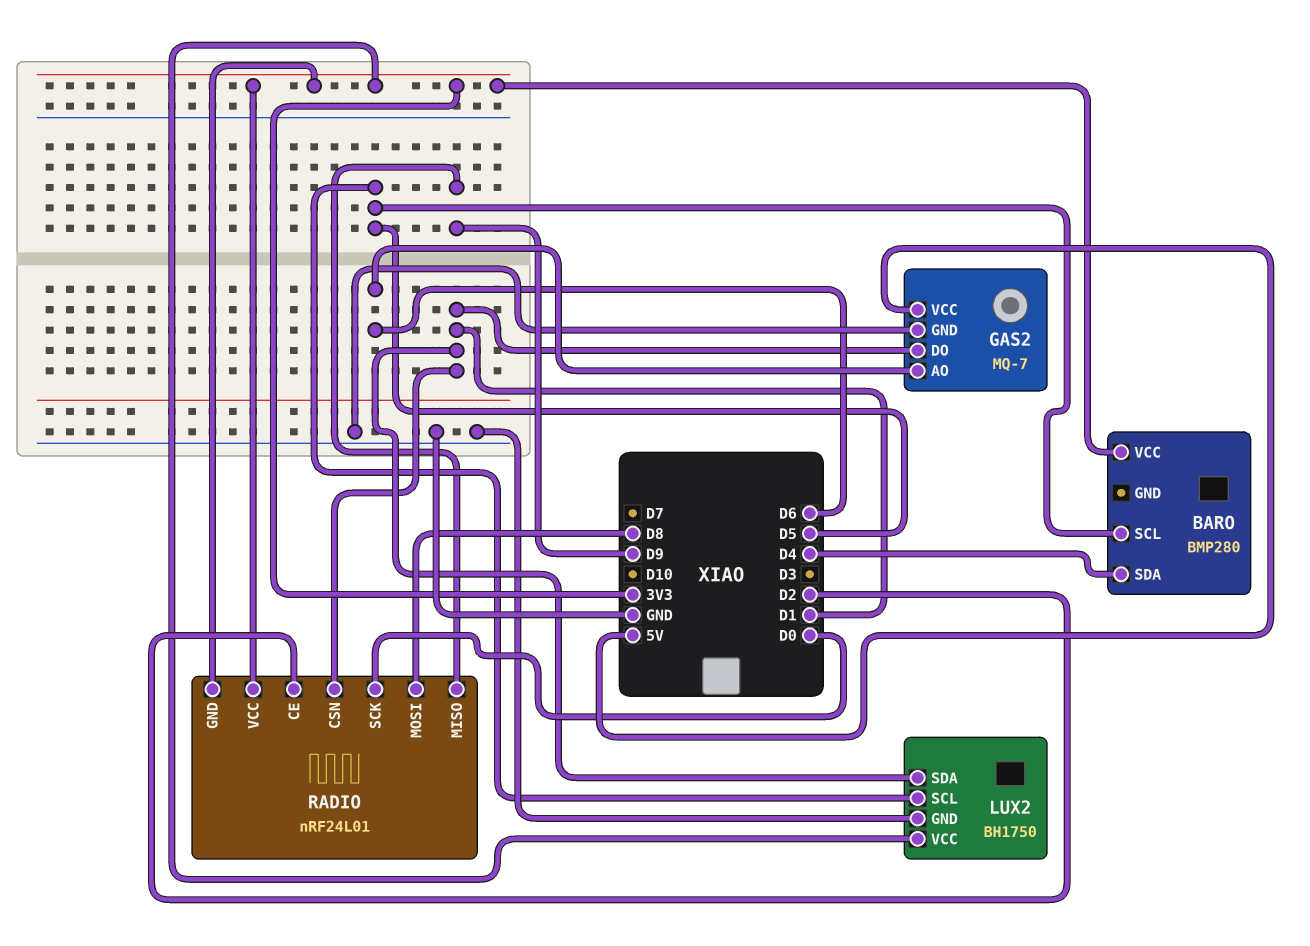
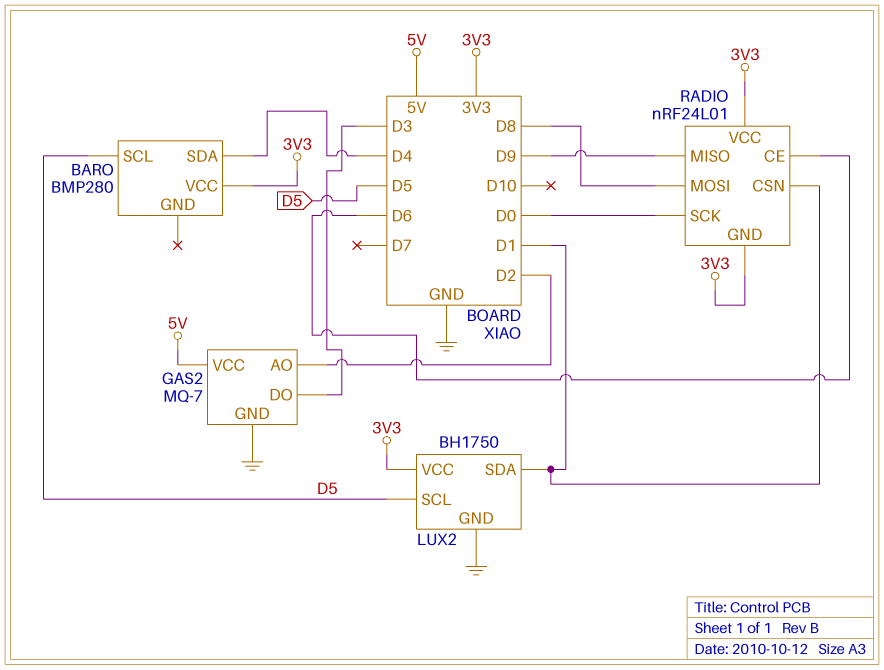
GAS2 pin AO: D6 -> D2
GAS2 pin DO: D1 -> D3
RADIO pin CE: D2 -> D6

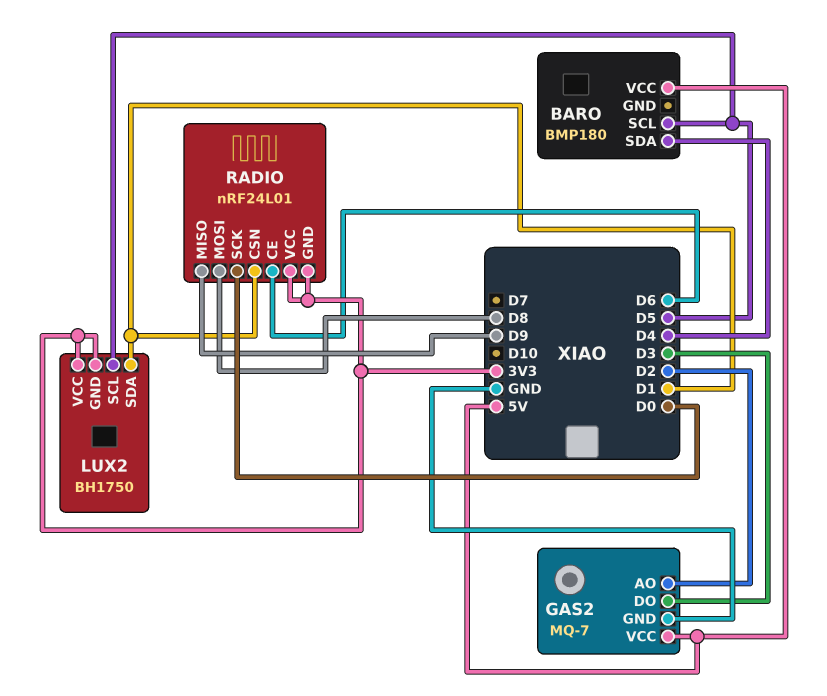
BARO: BMP280 -> BMP180
BARO pin VCC: 3V3 -> 5V
LUX2 pin GND: GND -> 3V3

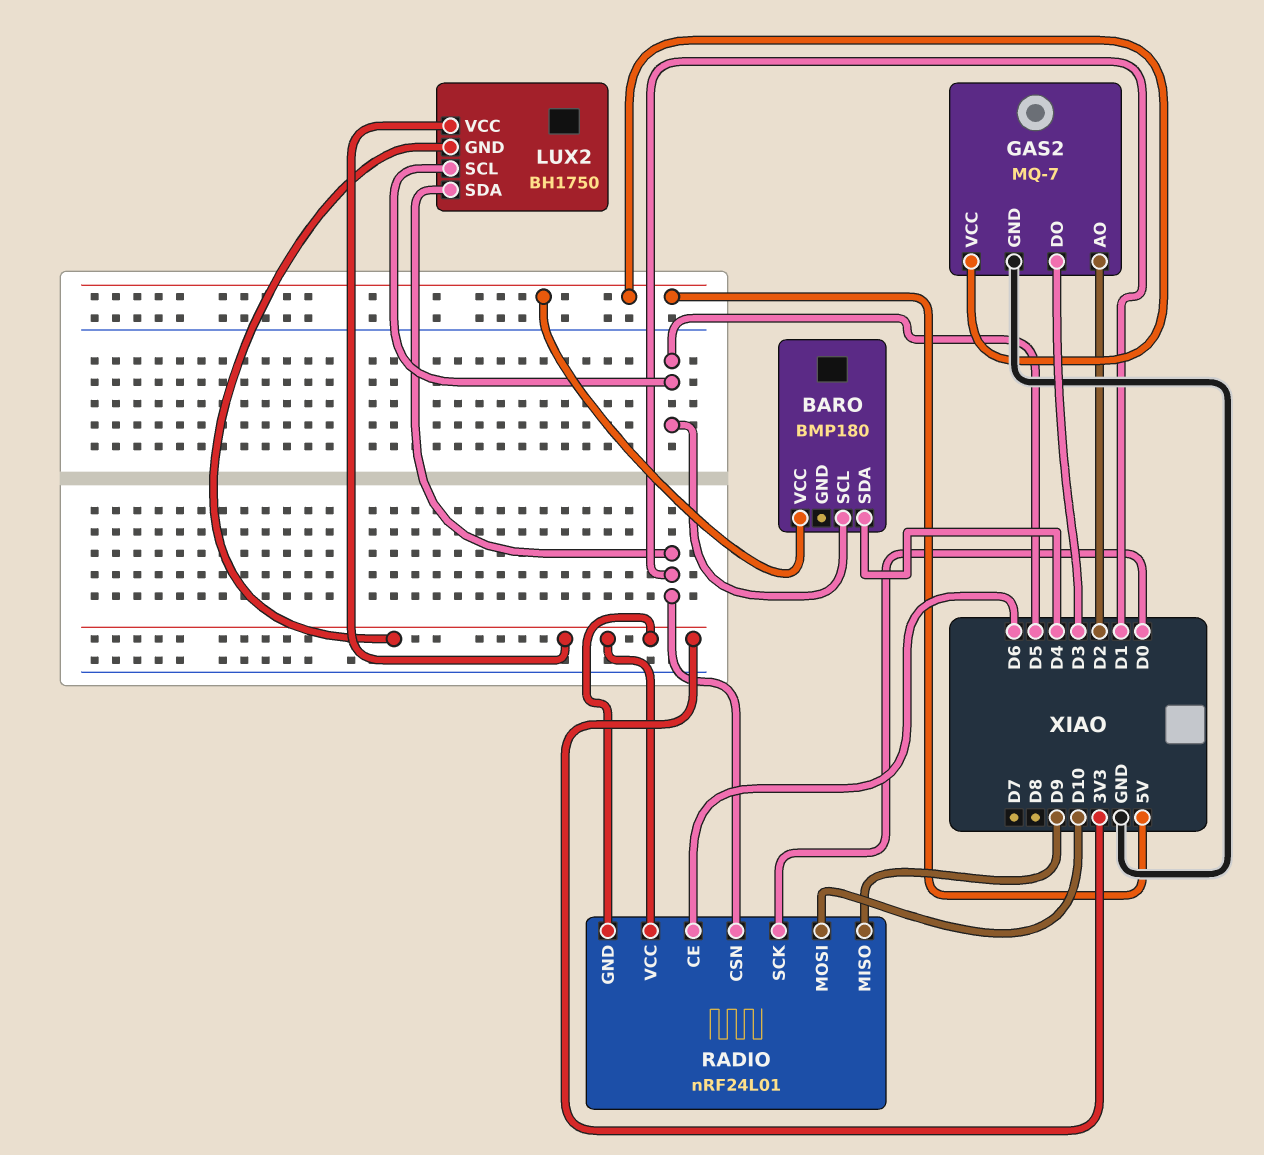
RADIO pin MOSI: D8 -> D10

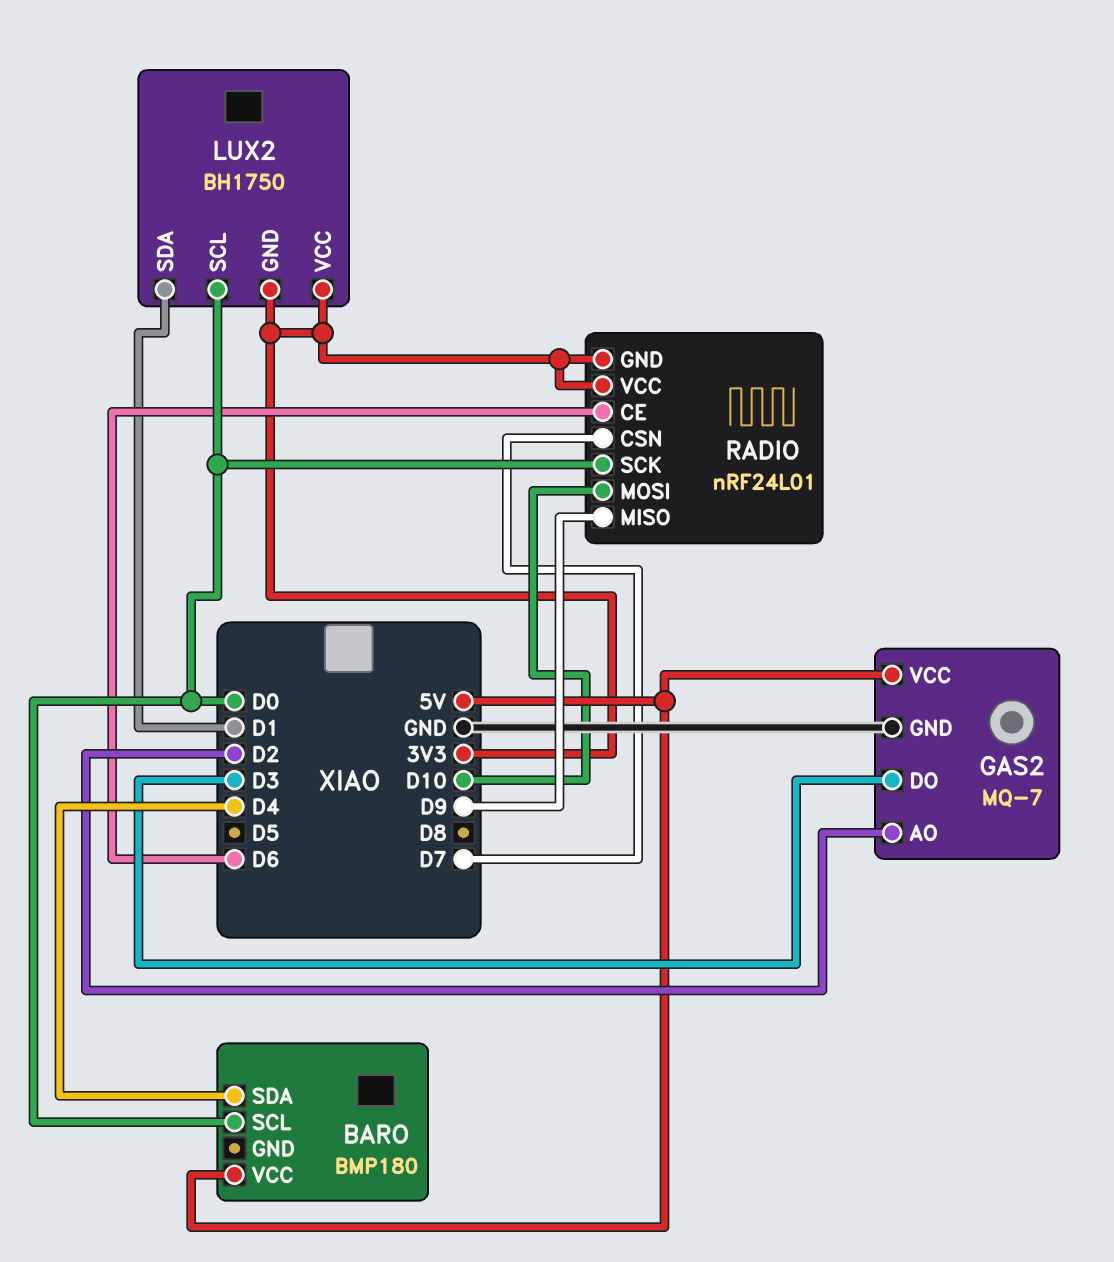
BARO pin SCL: D5 -> D0
LUX2 pin SCL: D5 -> D0
RADIO pin CSN: D1 -> D7

